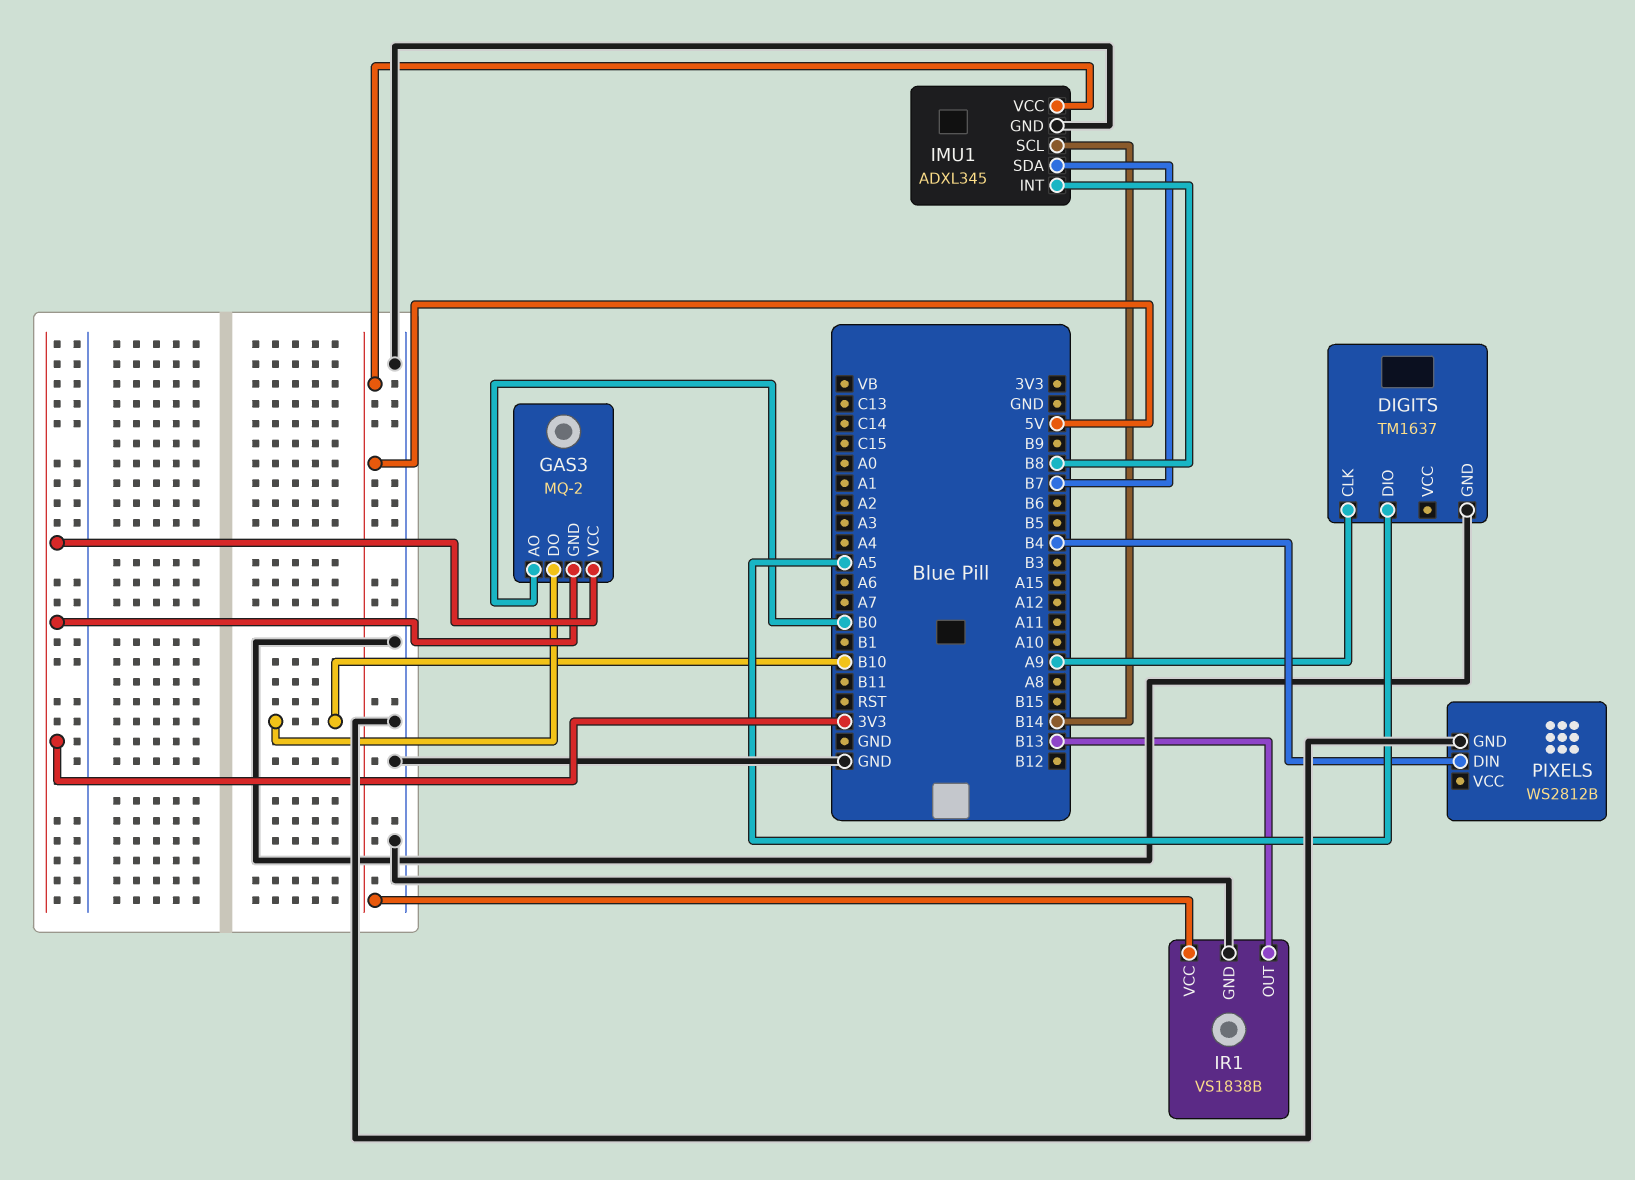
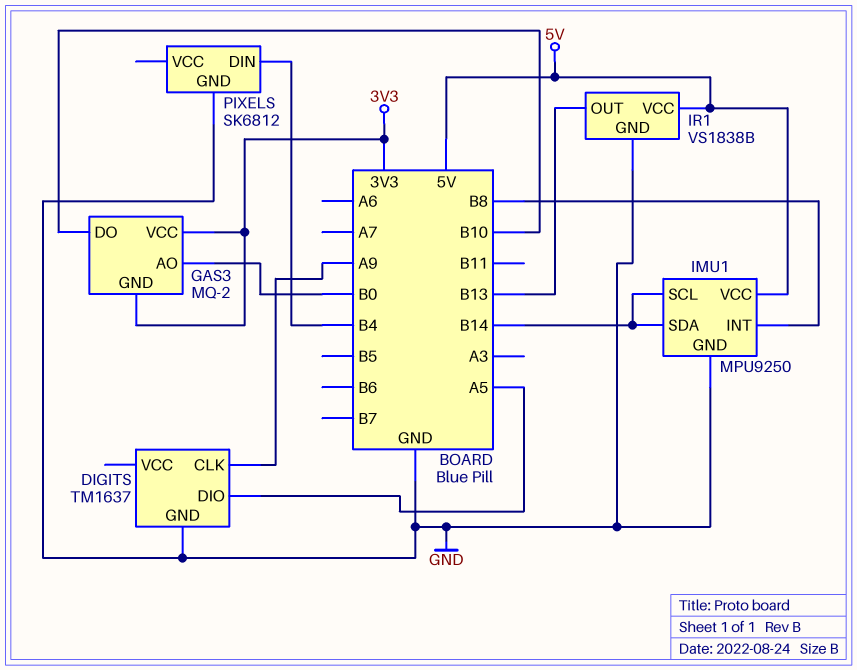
IMU1: ADXL345 -> MPU9250
IMU1 pin SDA: B7 -> B14
PIXELS: WS2812B -> SK6812

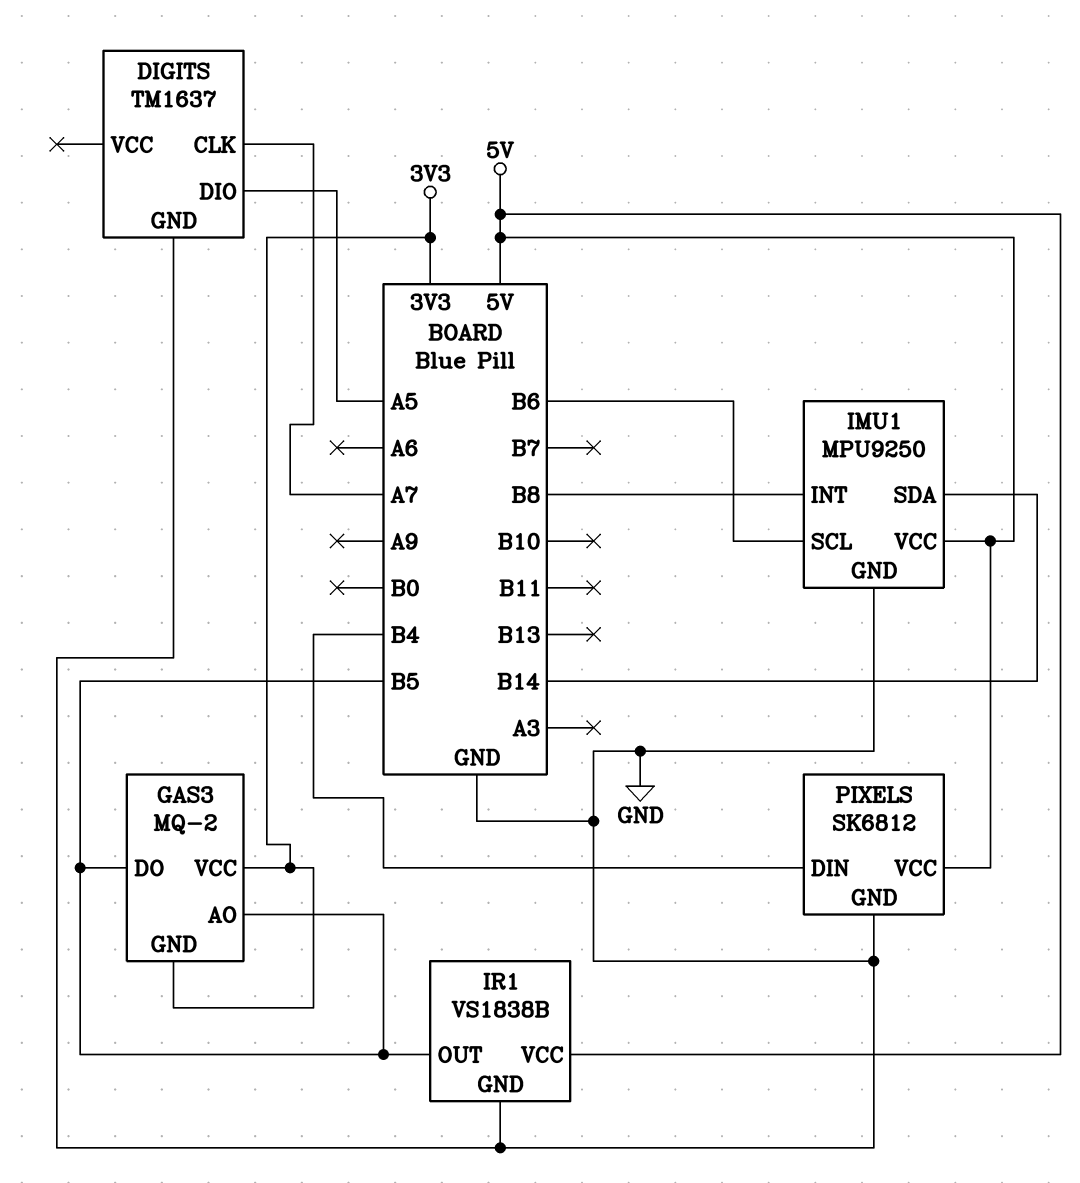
DIGITS pin CLK: A9 -> A7
GAS3 pin AO: B0 -> B5
GAS3 pin DO: B10 -> B5
IMU1 pin SCL: B14 -> B6
IR1 pin OUT: B13 -> B5
PIXELS pin VCC: none -> 5V

